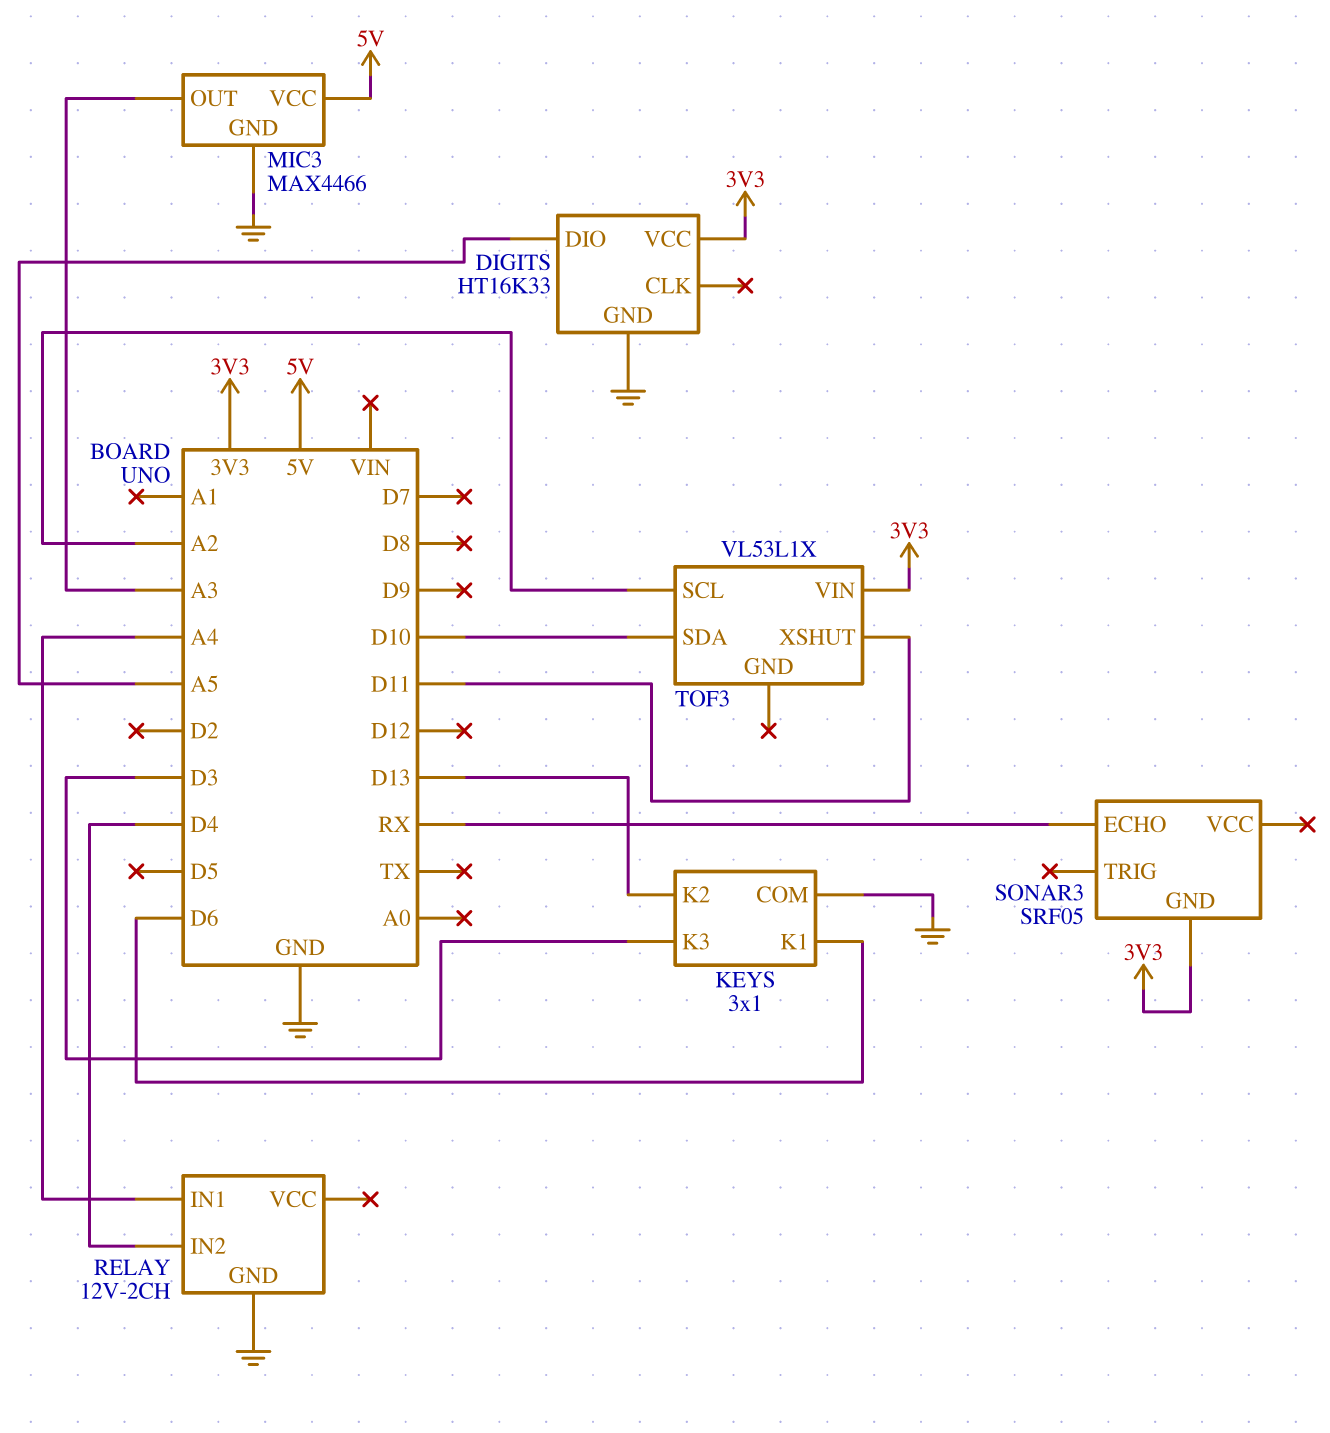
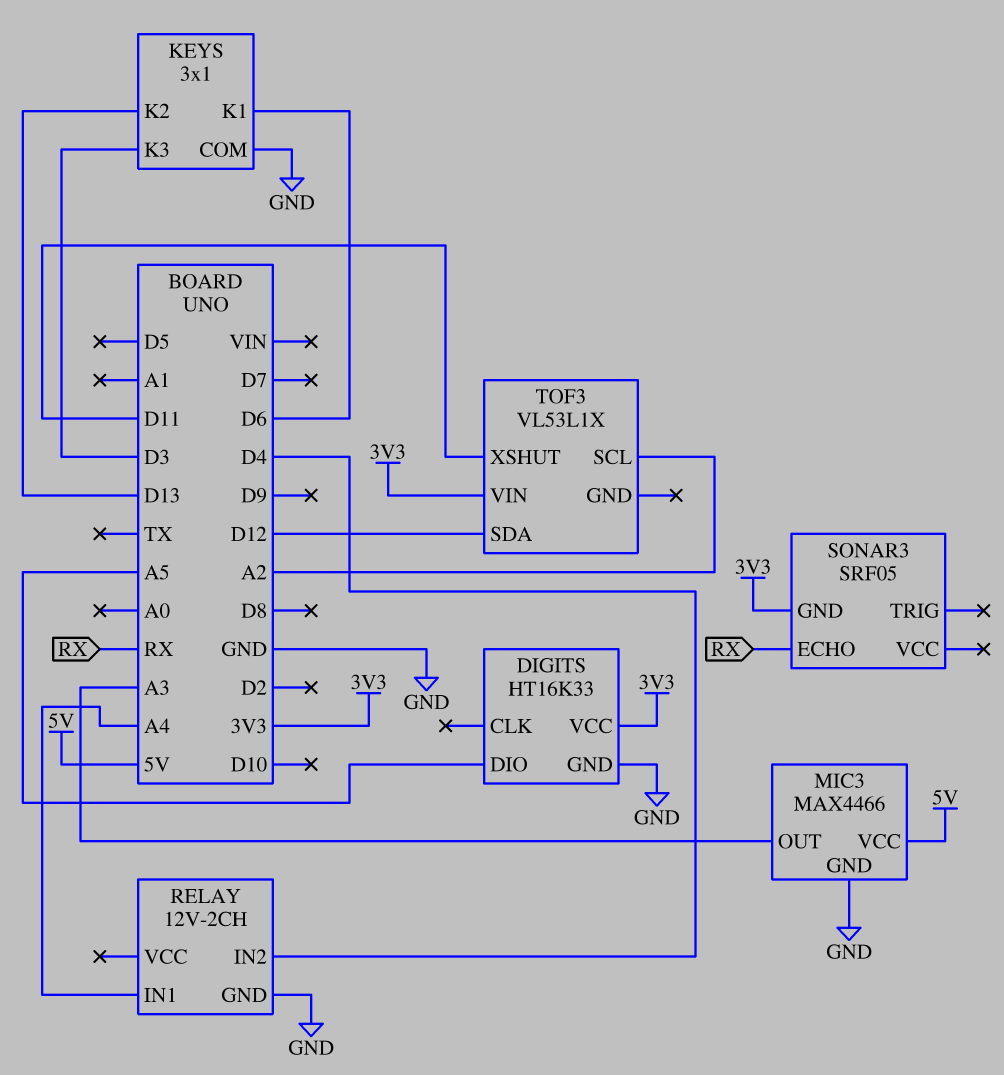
TOF3 pin SDA: D10 -> D12

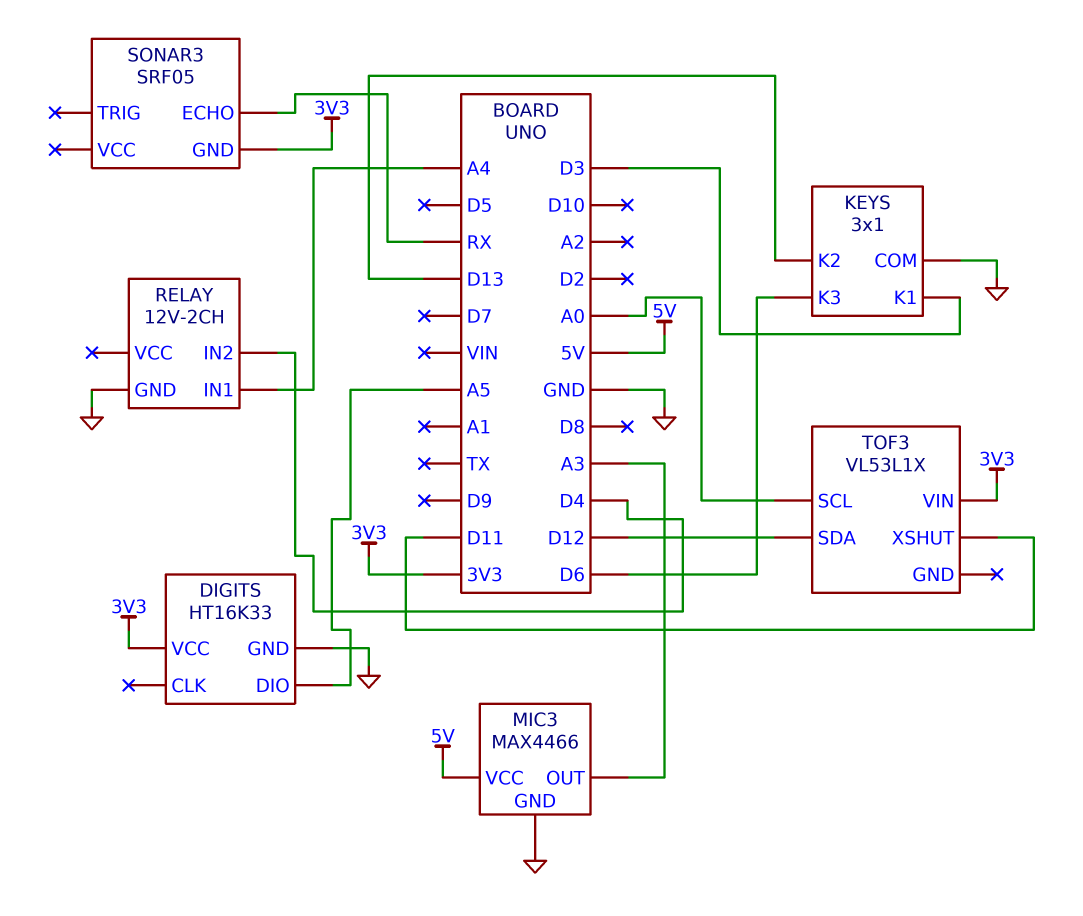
KEYS pin K1: D6 -> D3
KEYS pin K3: D3 -> D6
TOF3 pin SCL: A2 -> A0

